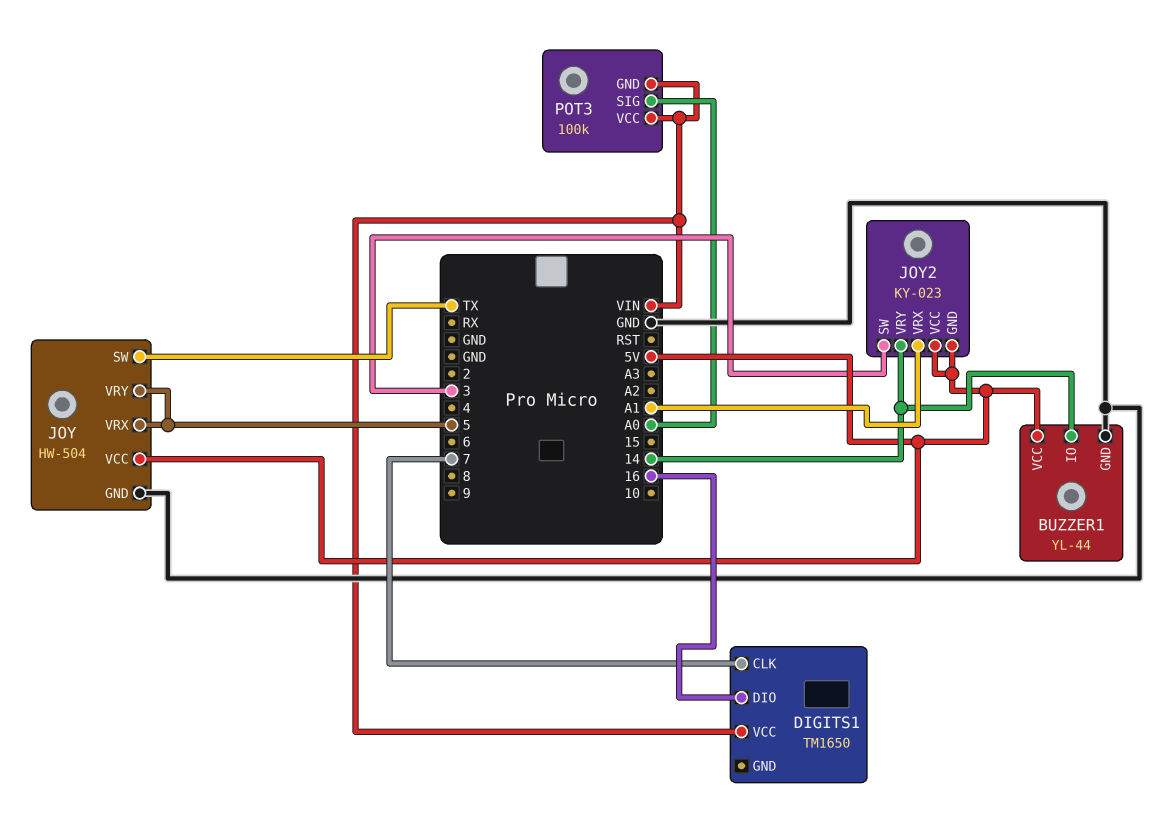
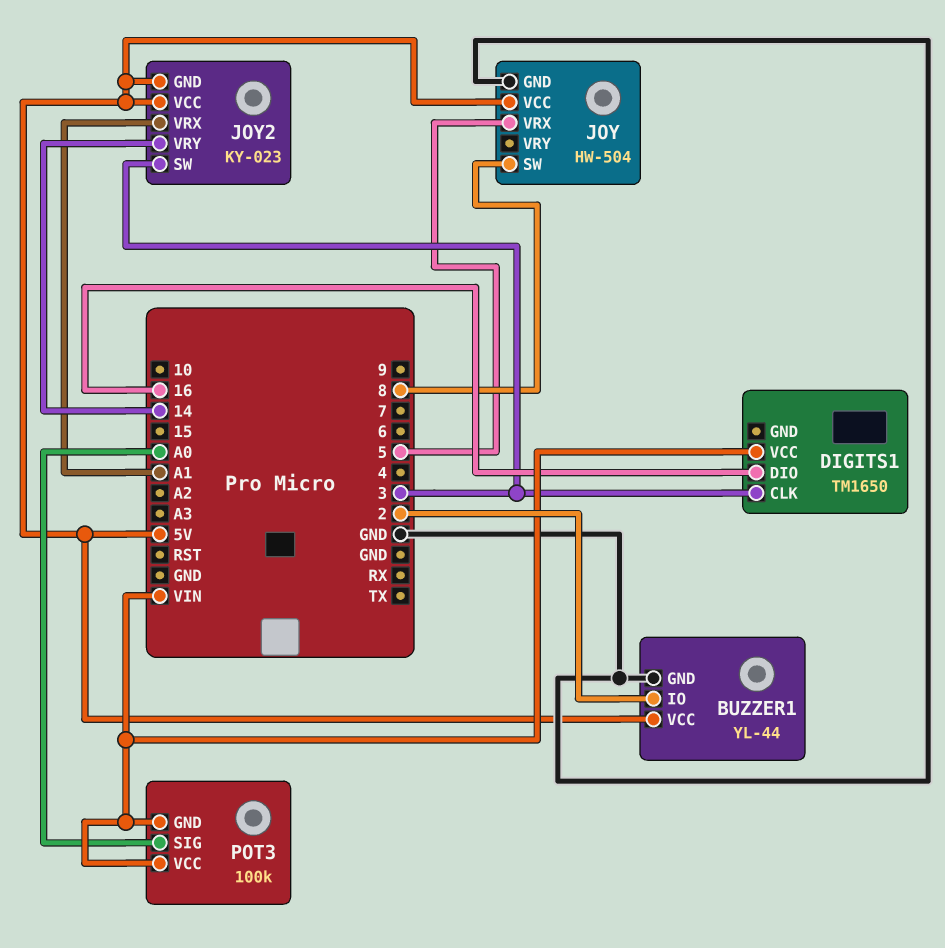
BUZZER1 pin IO: 14 -> 2
DIGITS1 pin CLK: 7 -> 3
JOY pin SW: TX -> 8
JOY pin VRY: 5 -> none

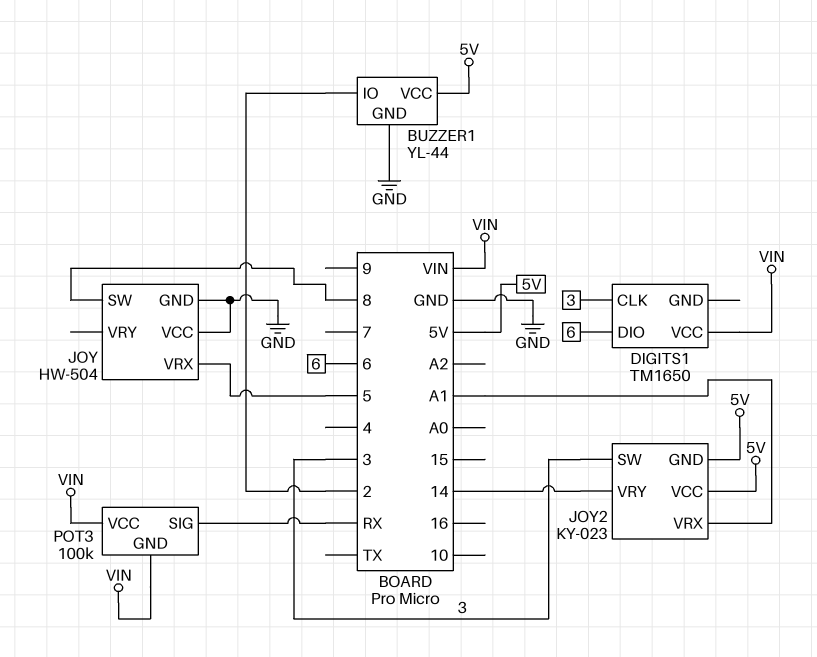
DIGITS1 pin DIO: 16 -> 6
JOY pin VCC: 5V -> GND
POT3 pin SIG: A0 -> RX

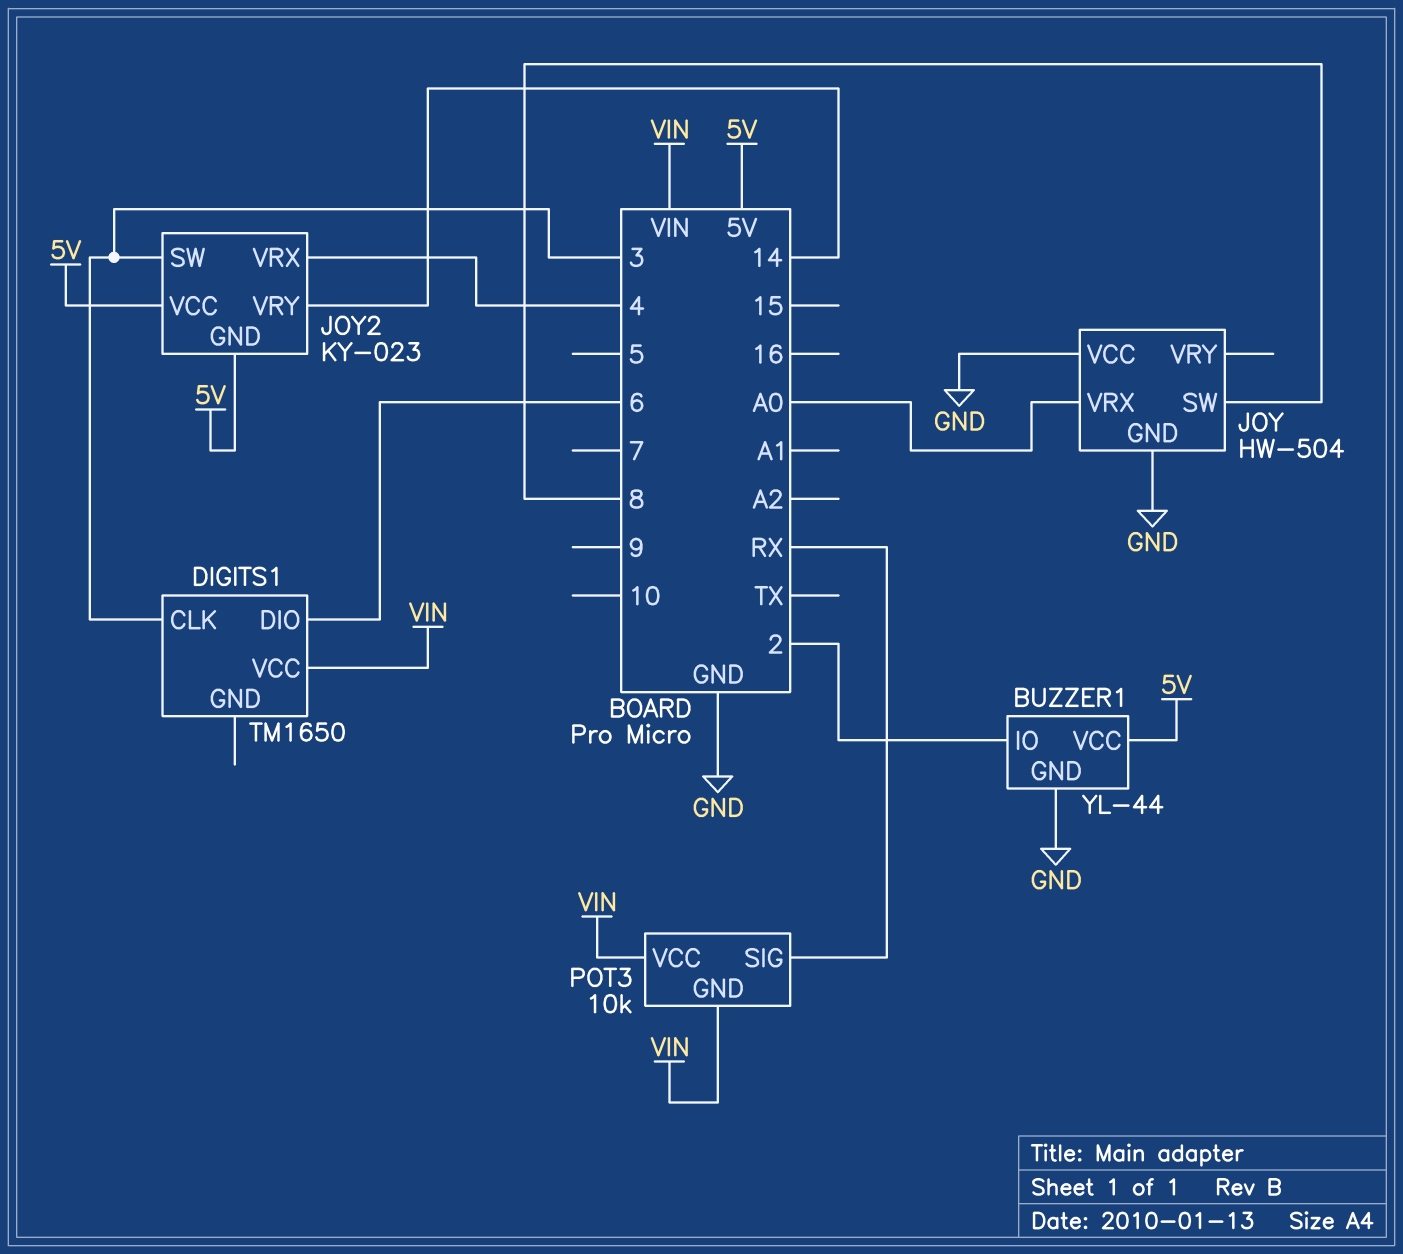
JOY pin VRX: 5 -> A0
JOY2 pin VRX: A1 -> 4
POT3: 100k -> 10k

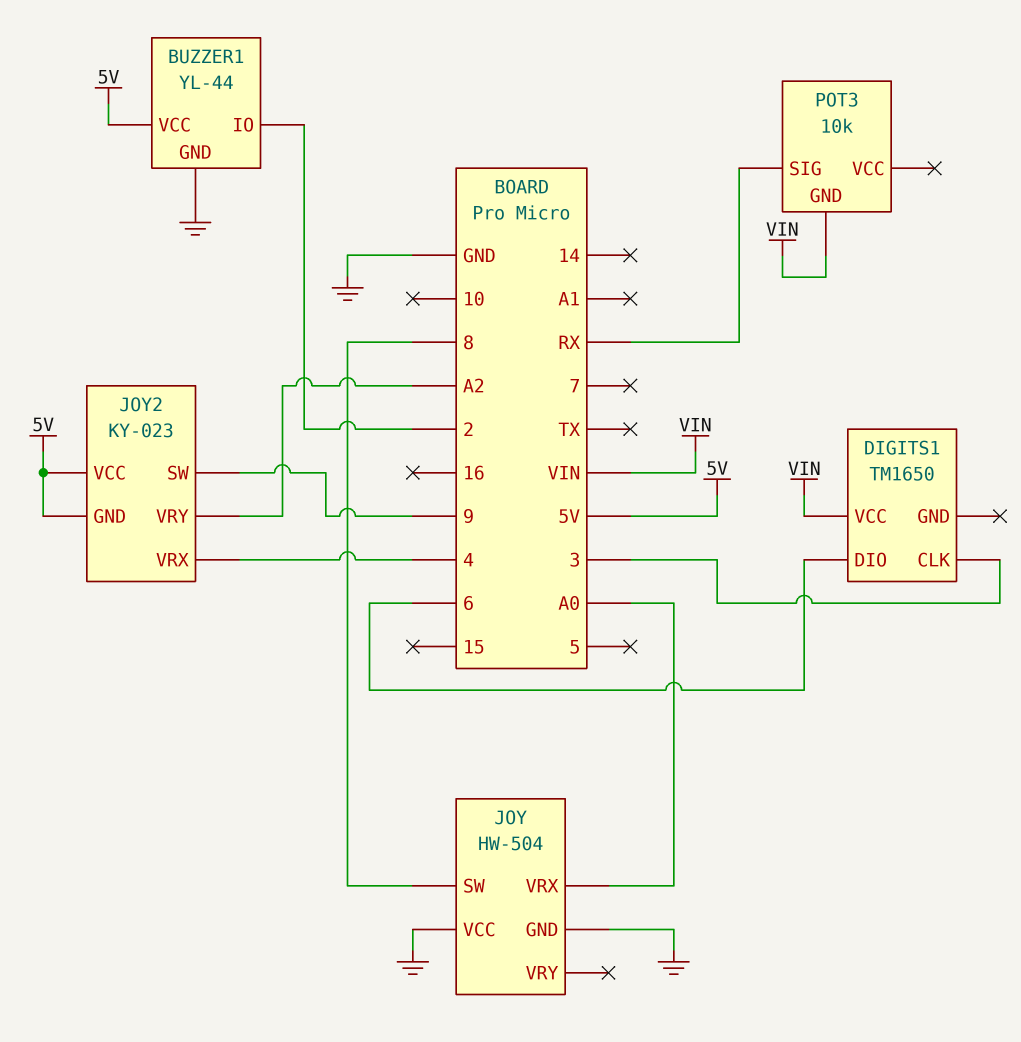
JOY2 pin SW: 3 -> 9
JOY2 pin VRY: 14 -> A2
POT3 pin VCC: VIN -> none

